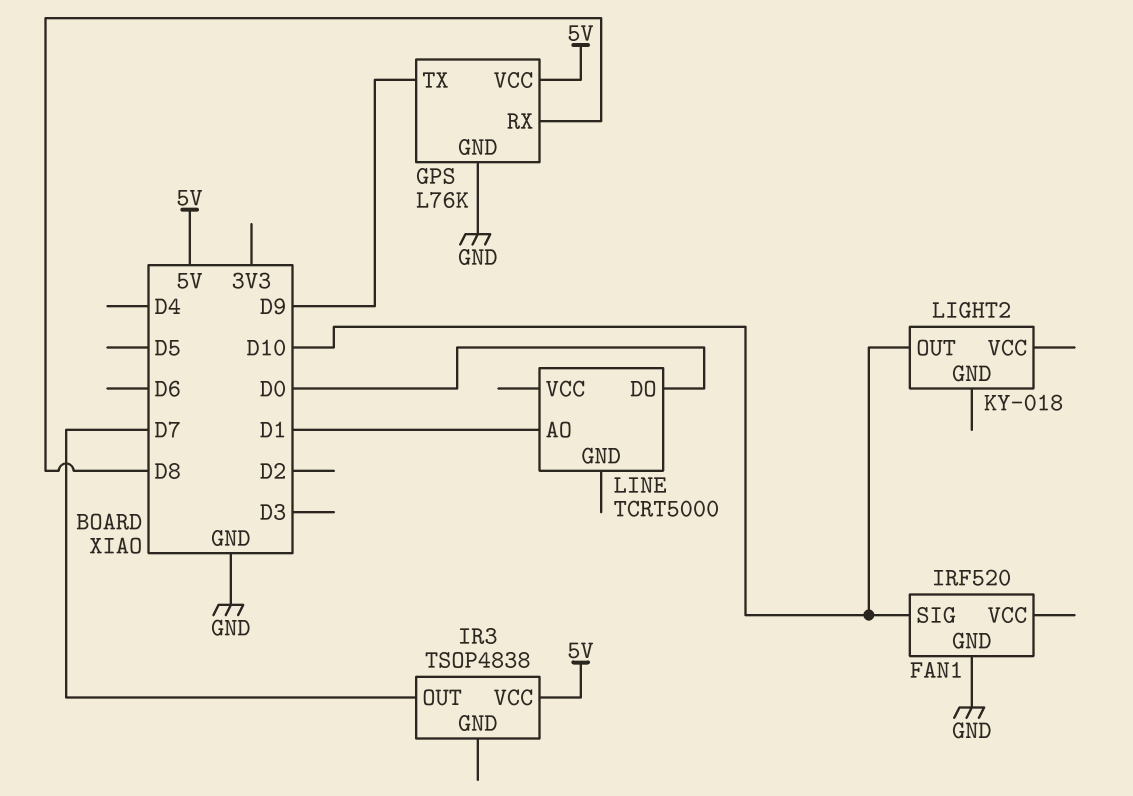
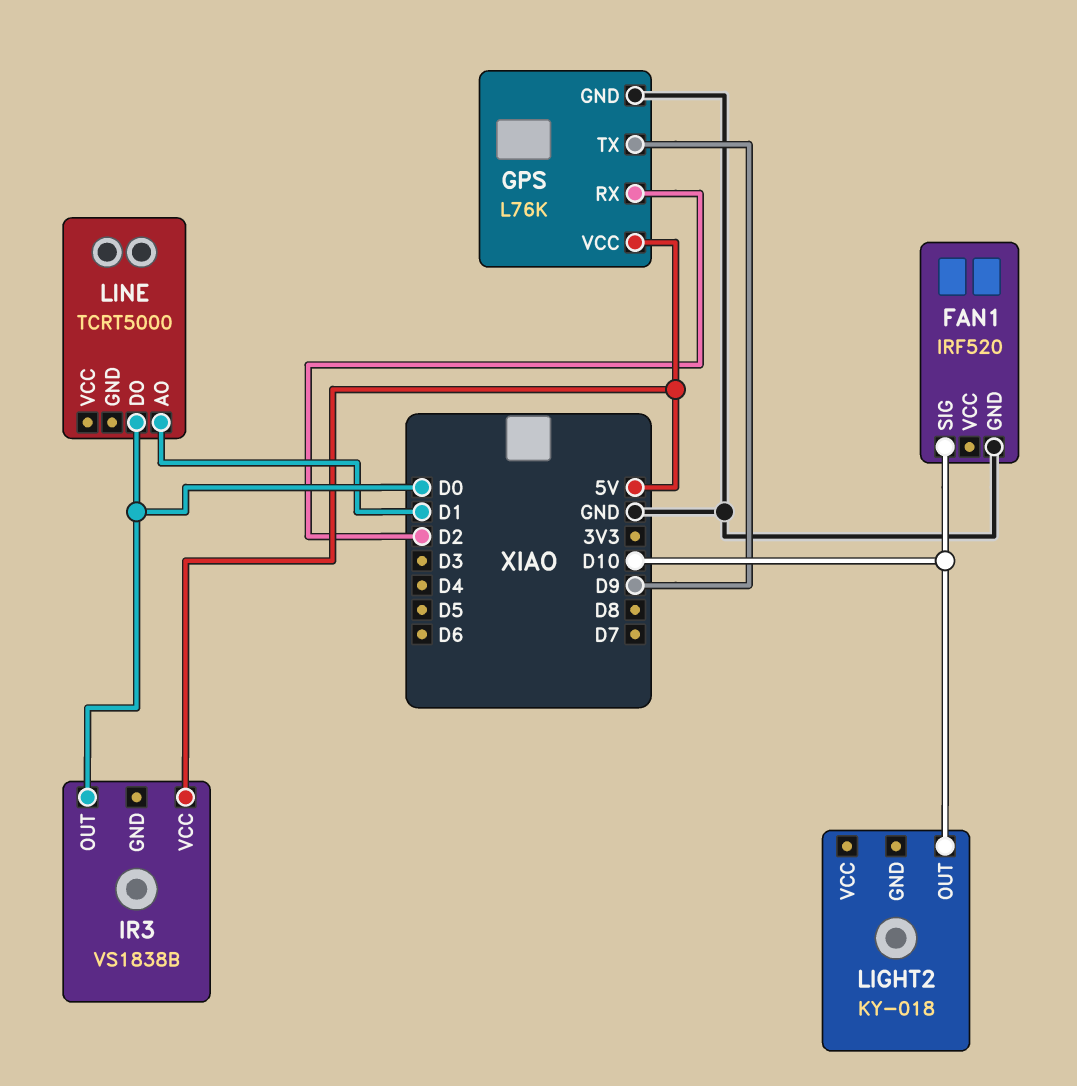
GPS pin RX: D8 -> D2
IR3: TSOP4838 -> VS1838B
IR3 pin OUT: D7 -> D0

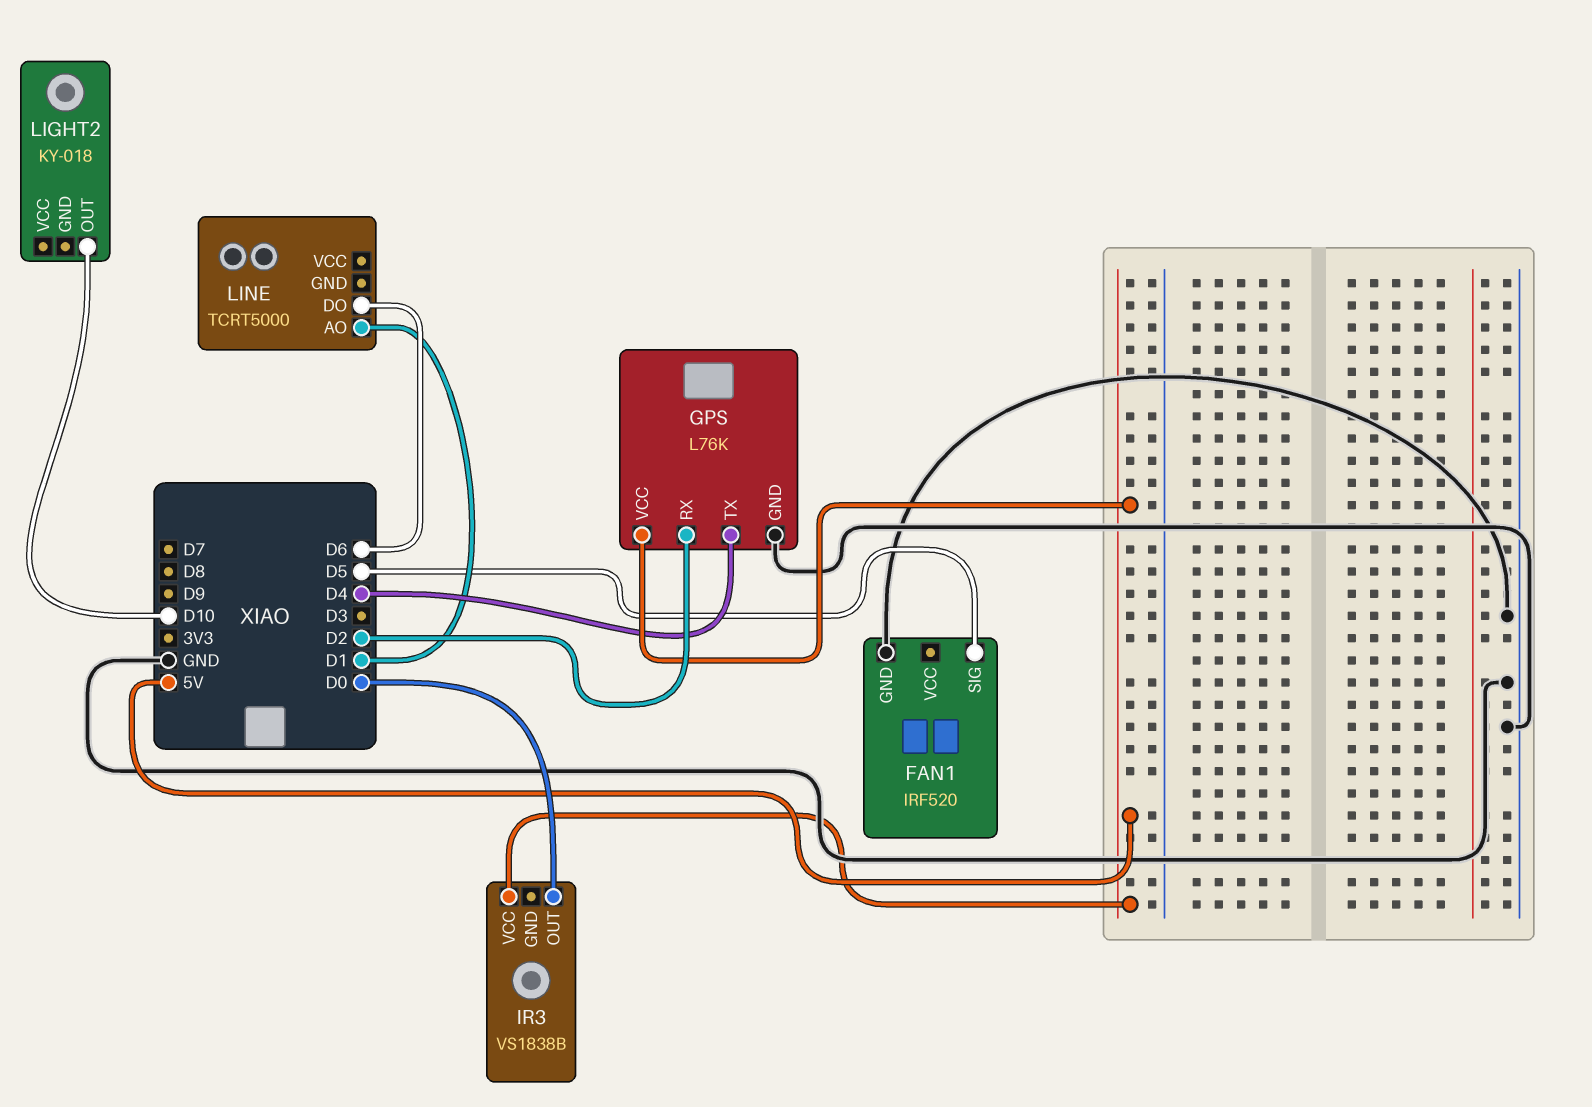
FAN1 pin SIG: D10 -> D5
GPS pin TX: D9 -> D4
LINE pin DO: D0 -> D6

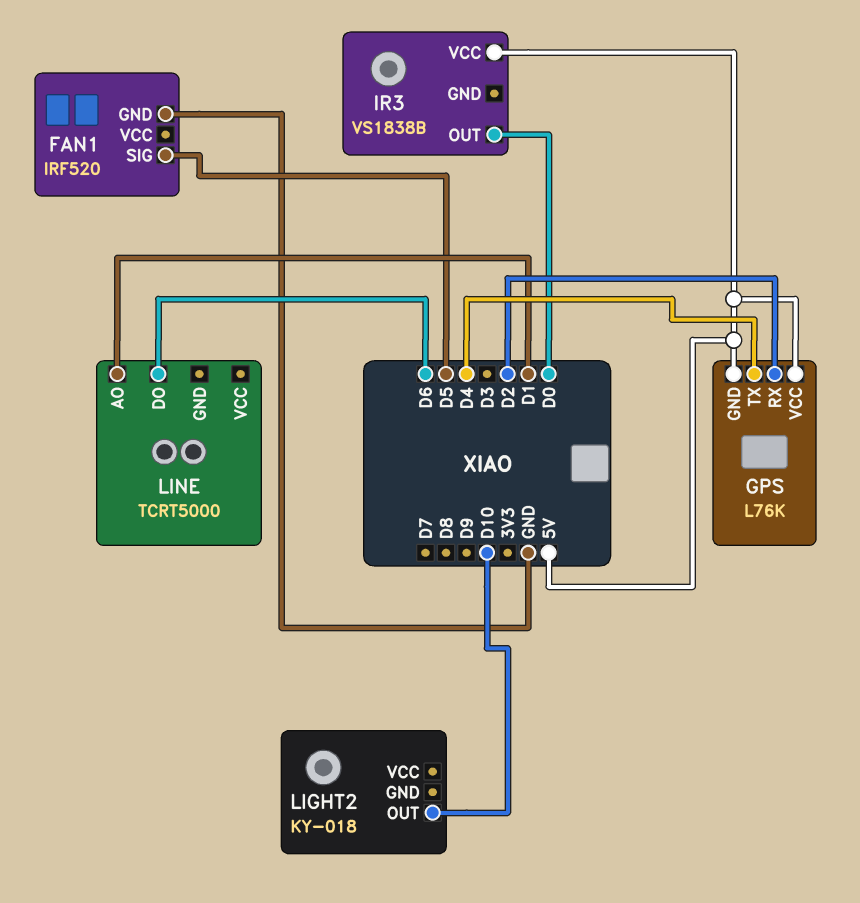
GPS pin GND: GND -> 5V

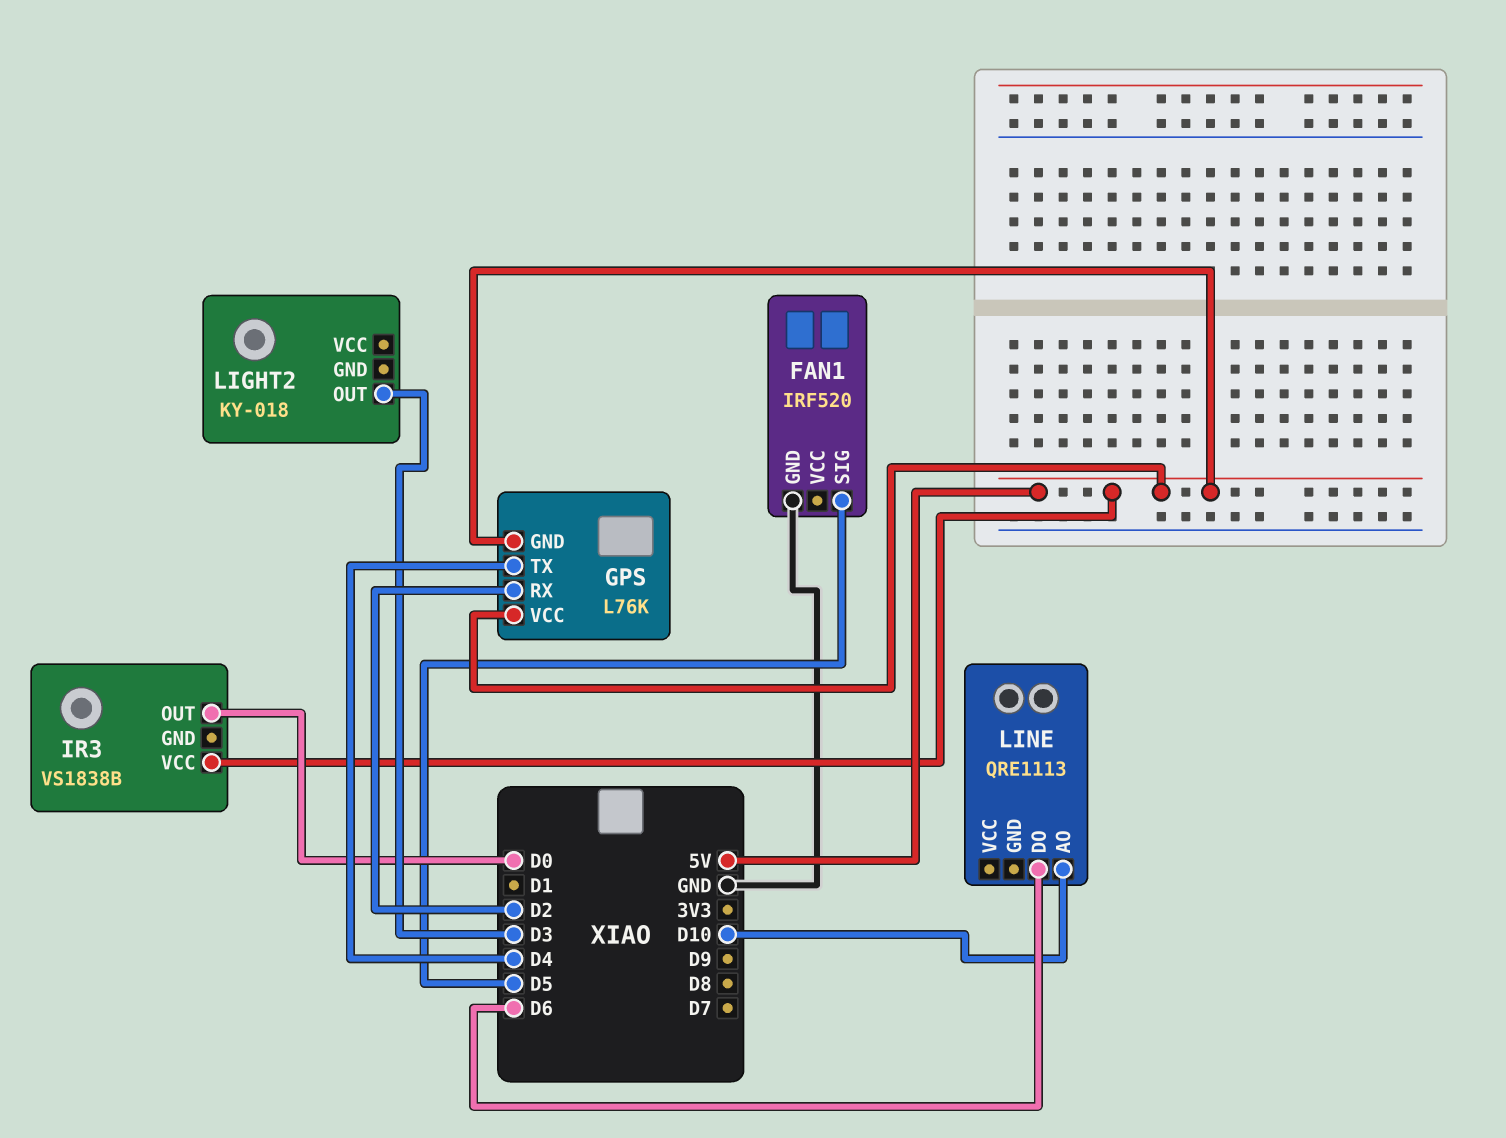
LIGHT2 pin OUT: D10 -> D3
LINE: TCRT5000 -> QRE1113
LINE pin AO: D1 -> D10

